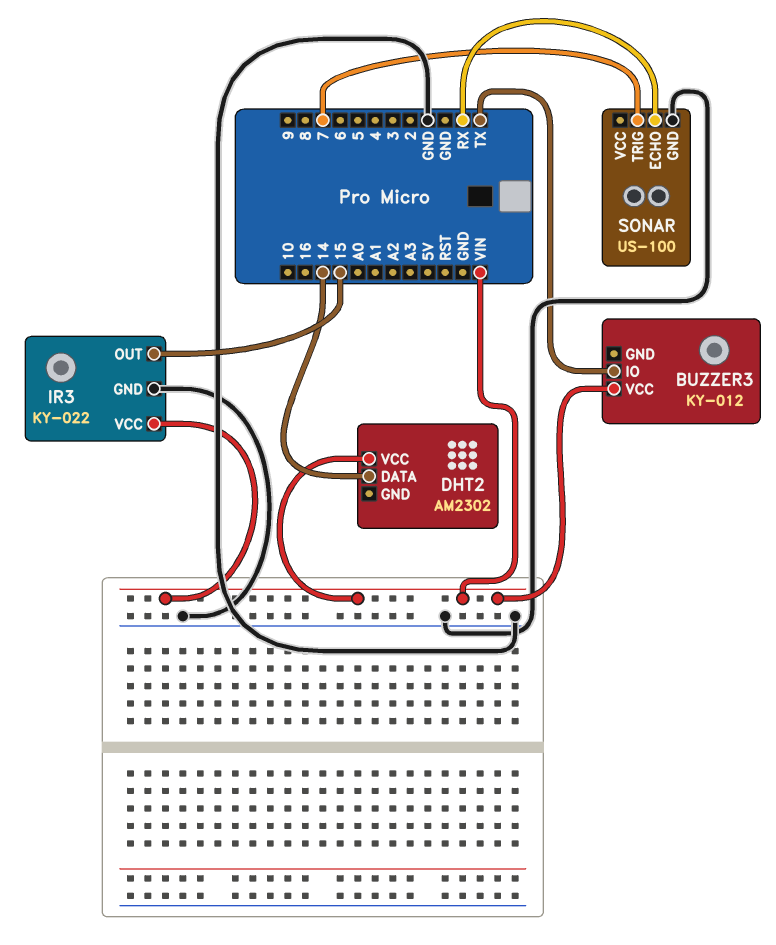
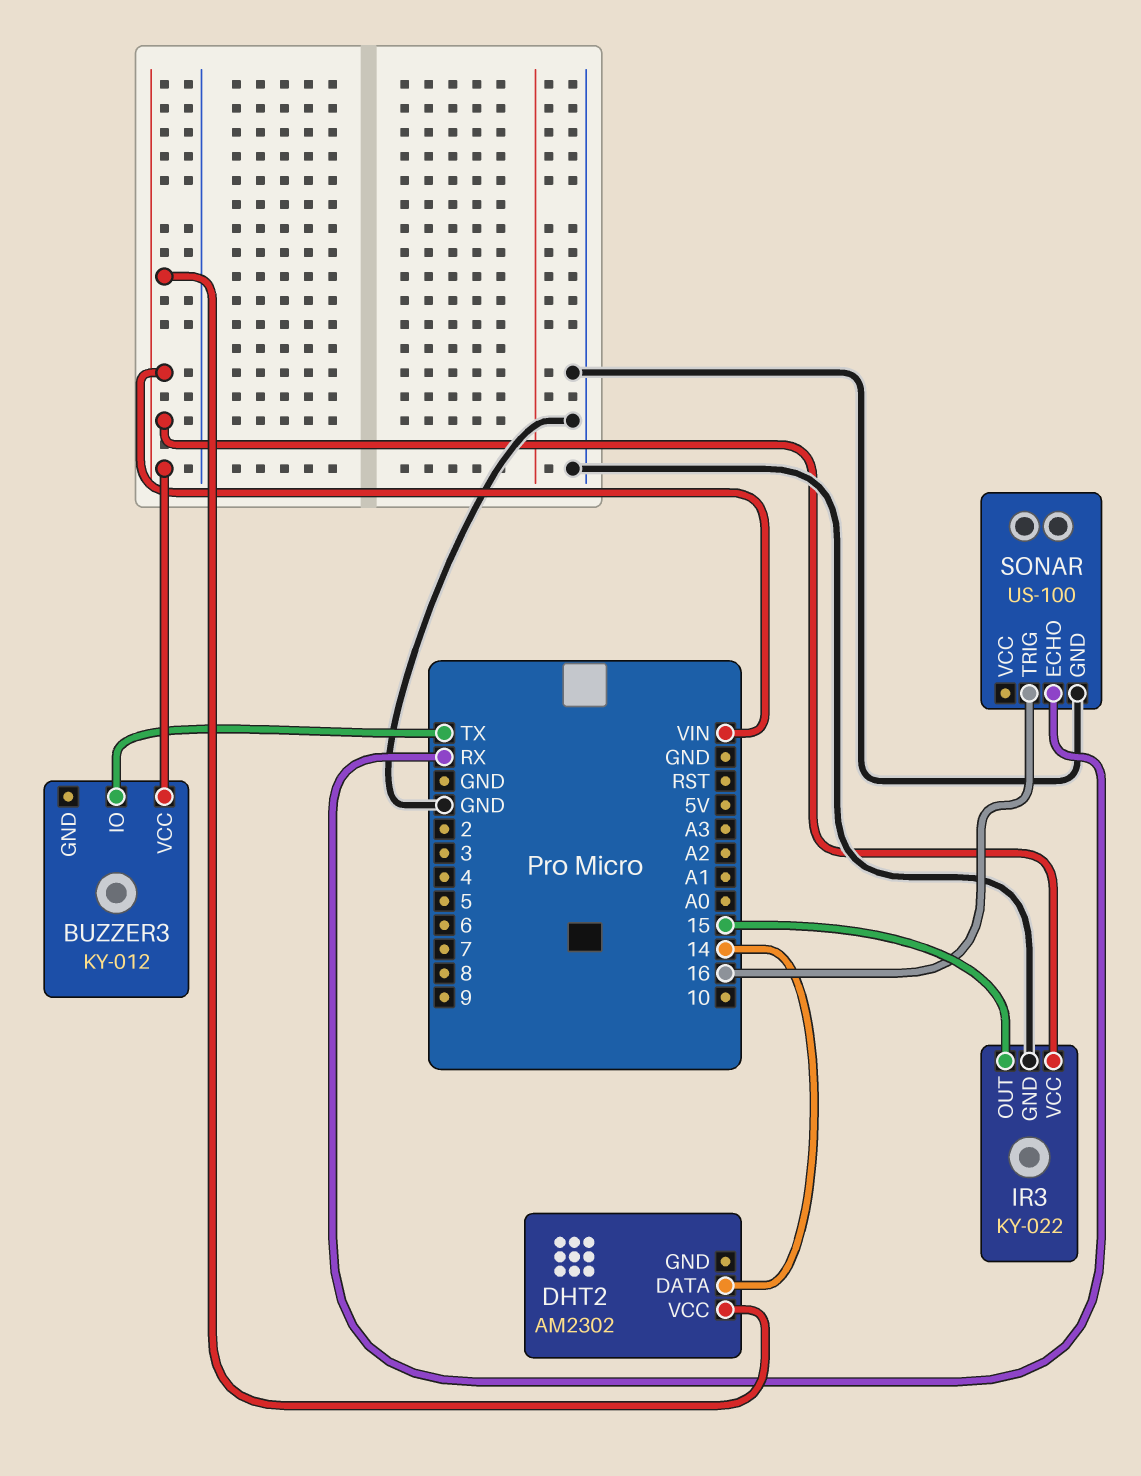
SONAR pin TRIG: 7 -> 16

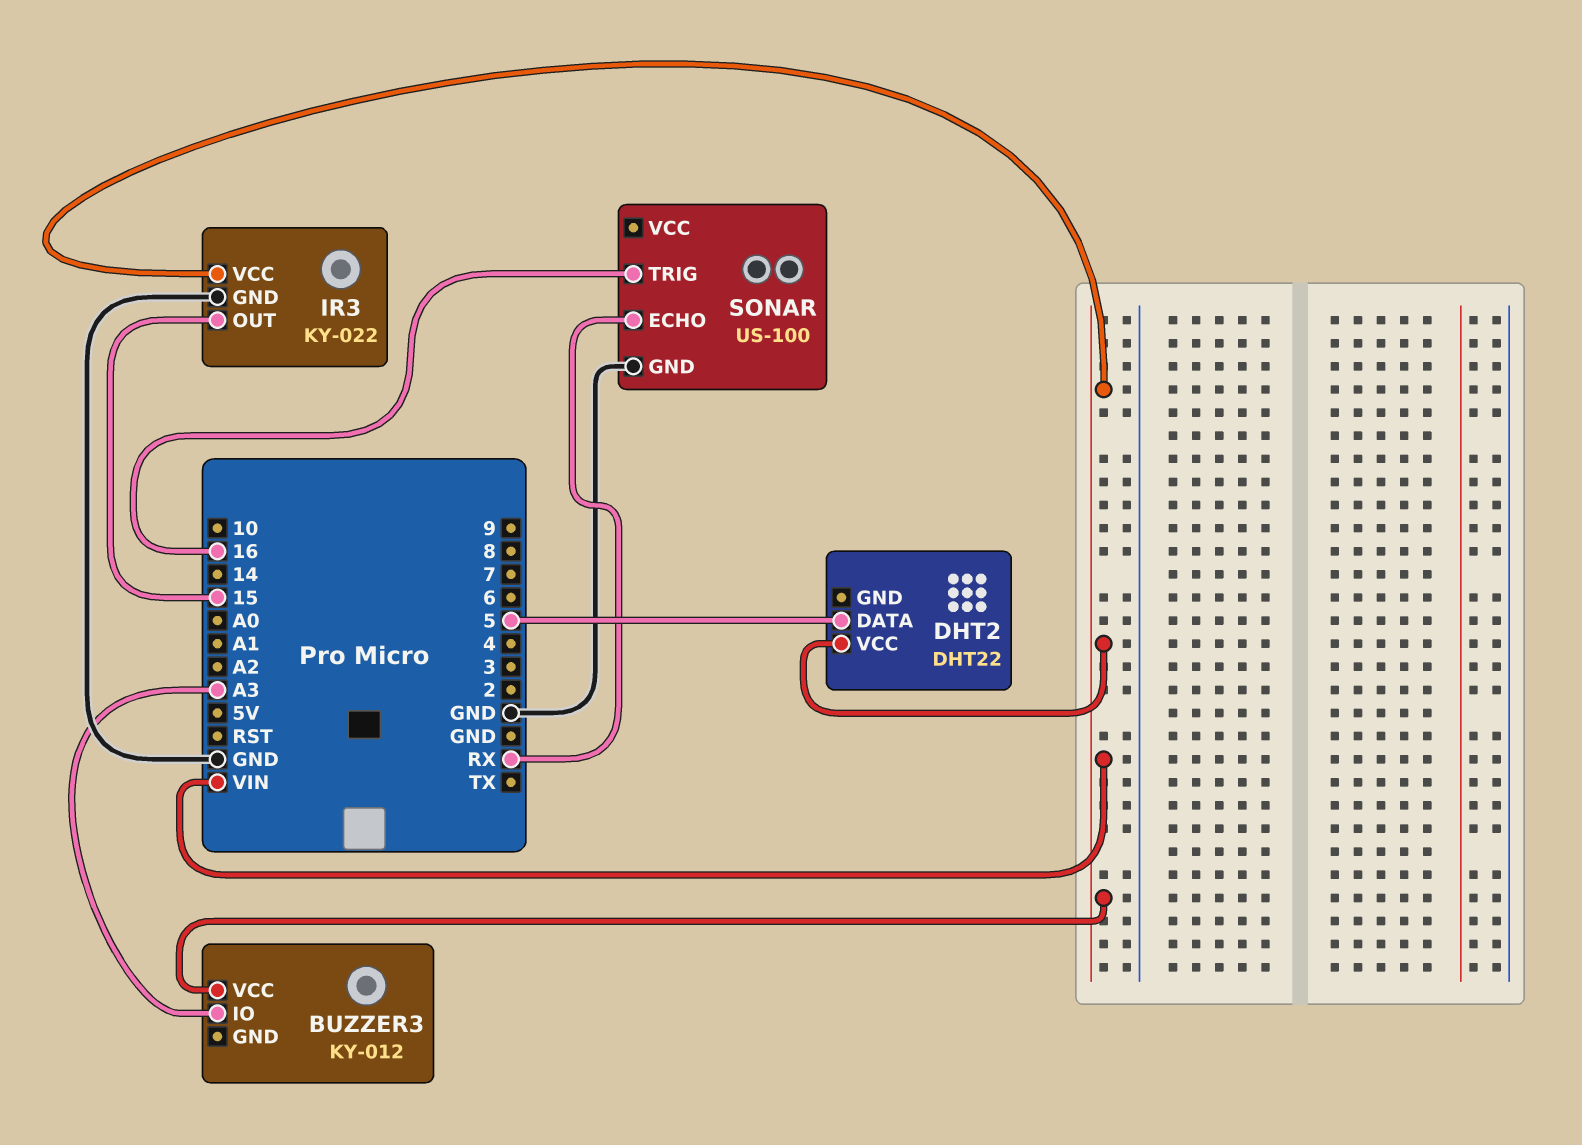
BUZZER3 pin IO: TX -> A3
DHT2: AM2302 -> DHT22
DHT2 pin DATA: 14 -> 5

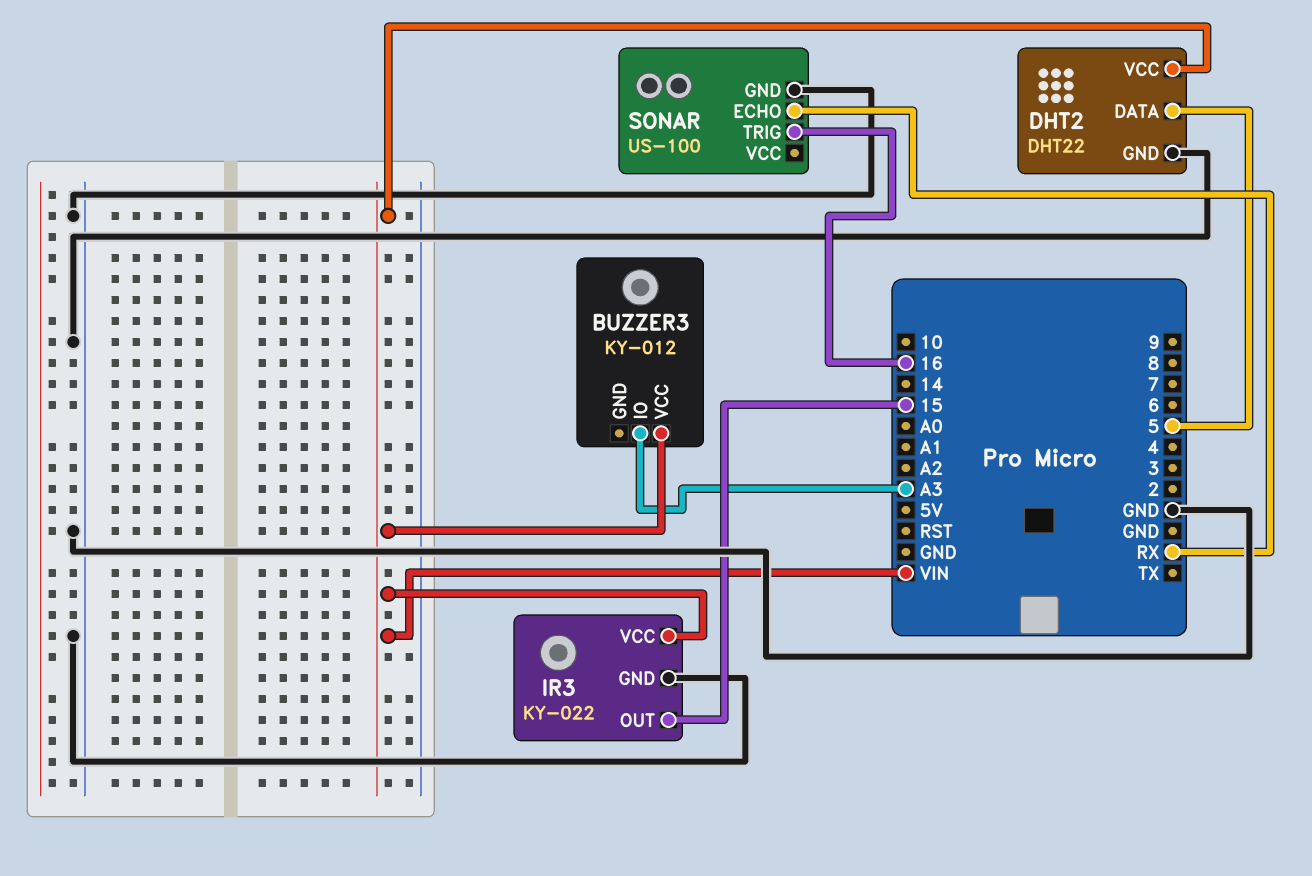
DHT2 pin GND: none -> GND

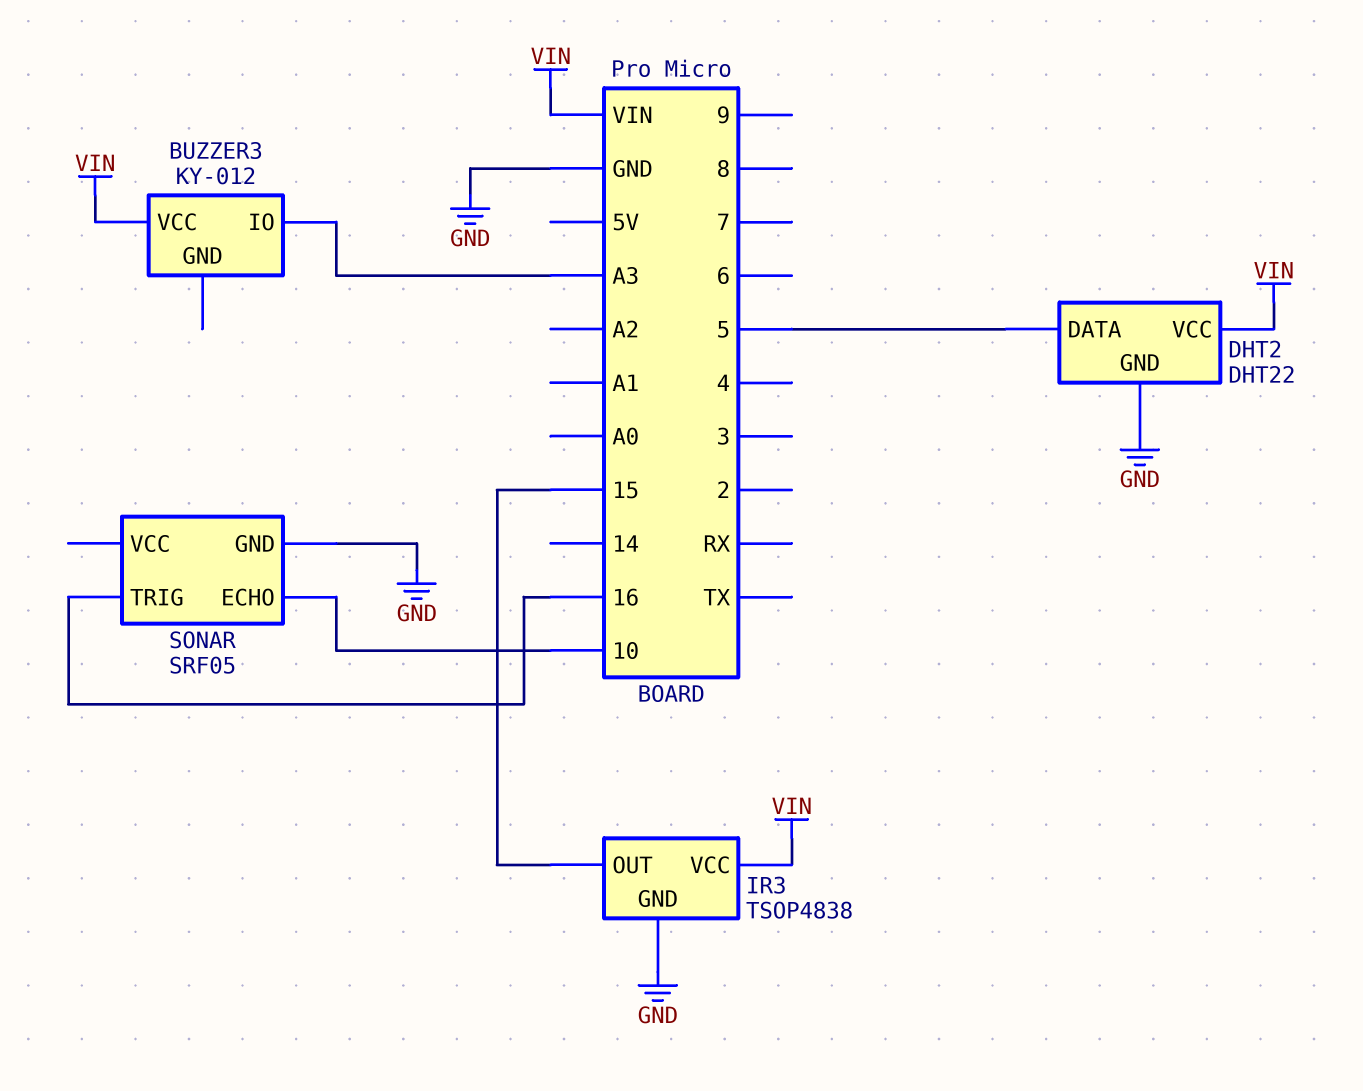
IR3: KY-022 -> TSOP4838
SONAR: US-100 -> SRF05
SONAR pin ECHO: RX -> 10

